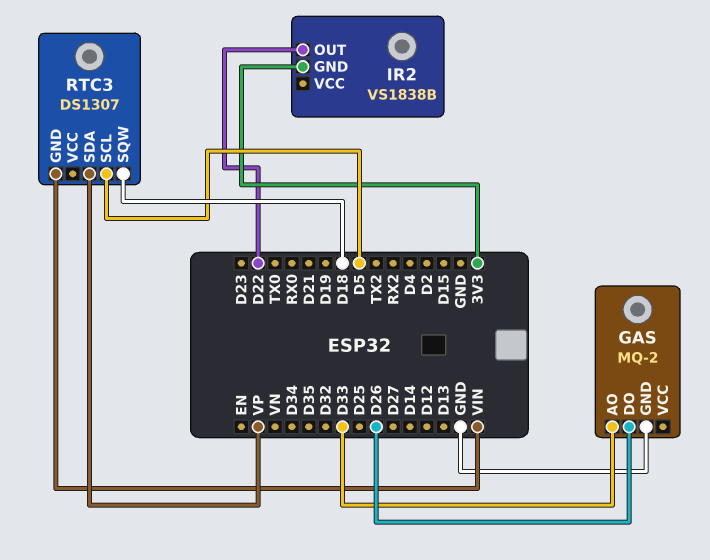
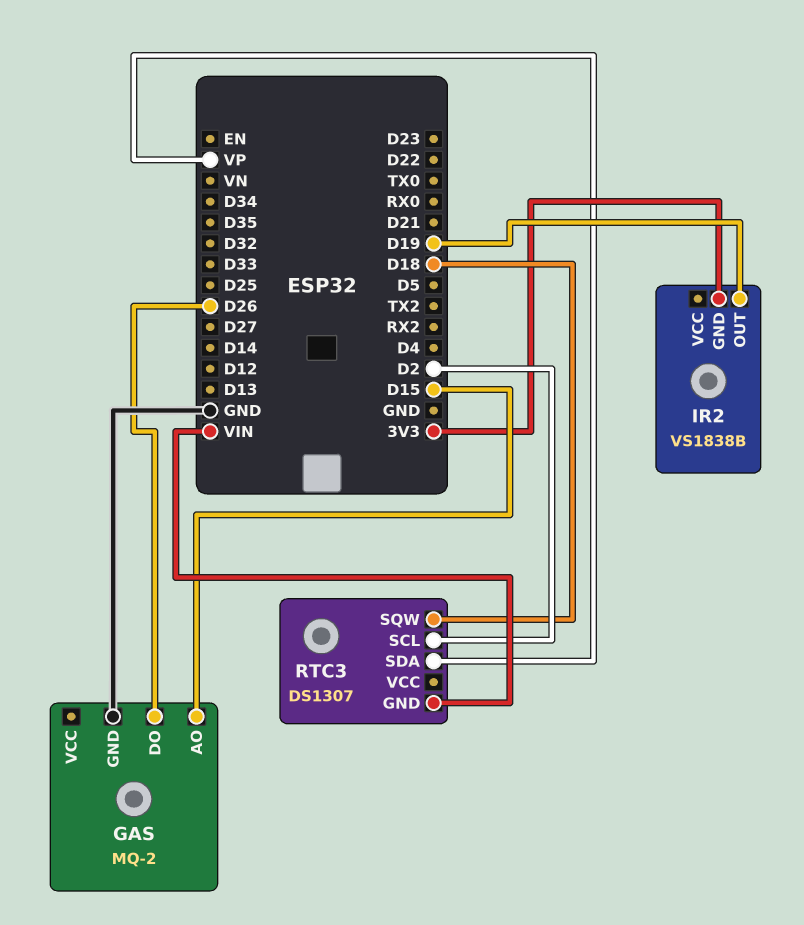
GAS pin AO: D33 -> D15
IR2 pin OUT: D22 -> D19
RTC3 pin SCL: D5 -> D2

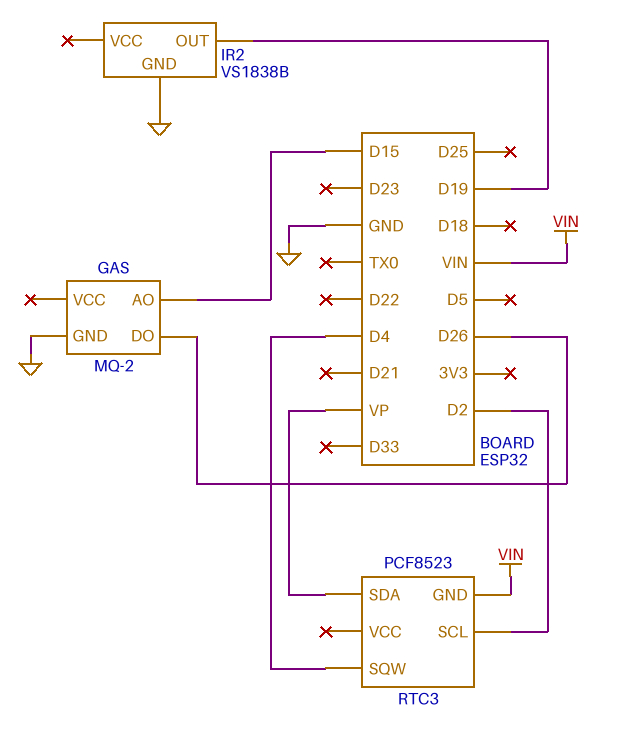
IR2 pin GND: 3V3 -> GND
RTC3: DS1307 -> PCF8523
RTC3 pin SQW: D18 -> D4

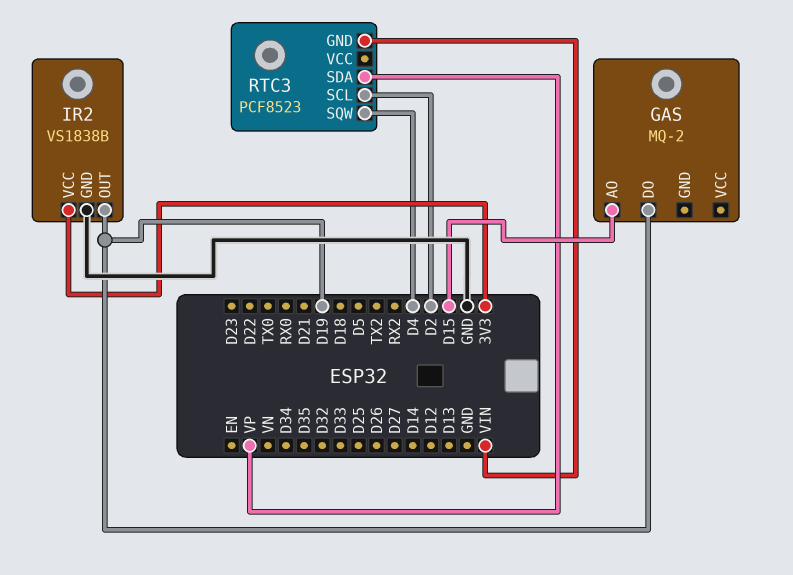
GAS pin DO: D26 -> D19
GAS pin GND: GND -> none
IR2 pin VCC: none -> 3V3

